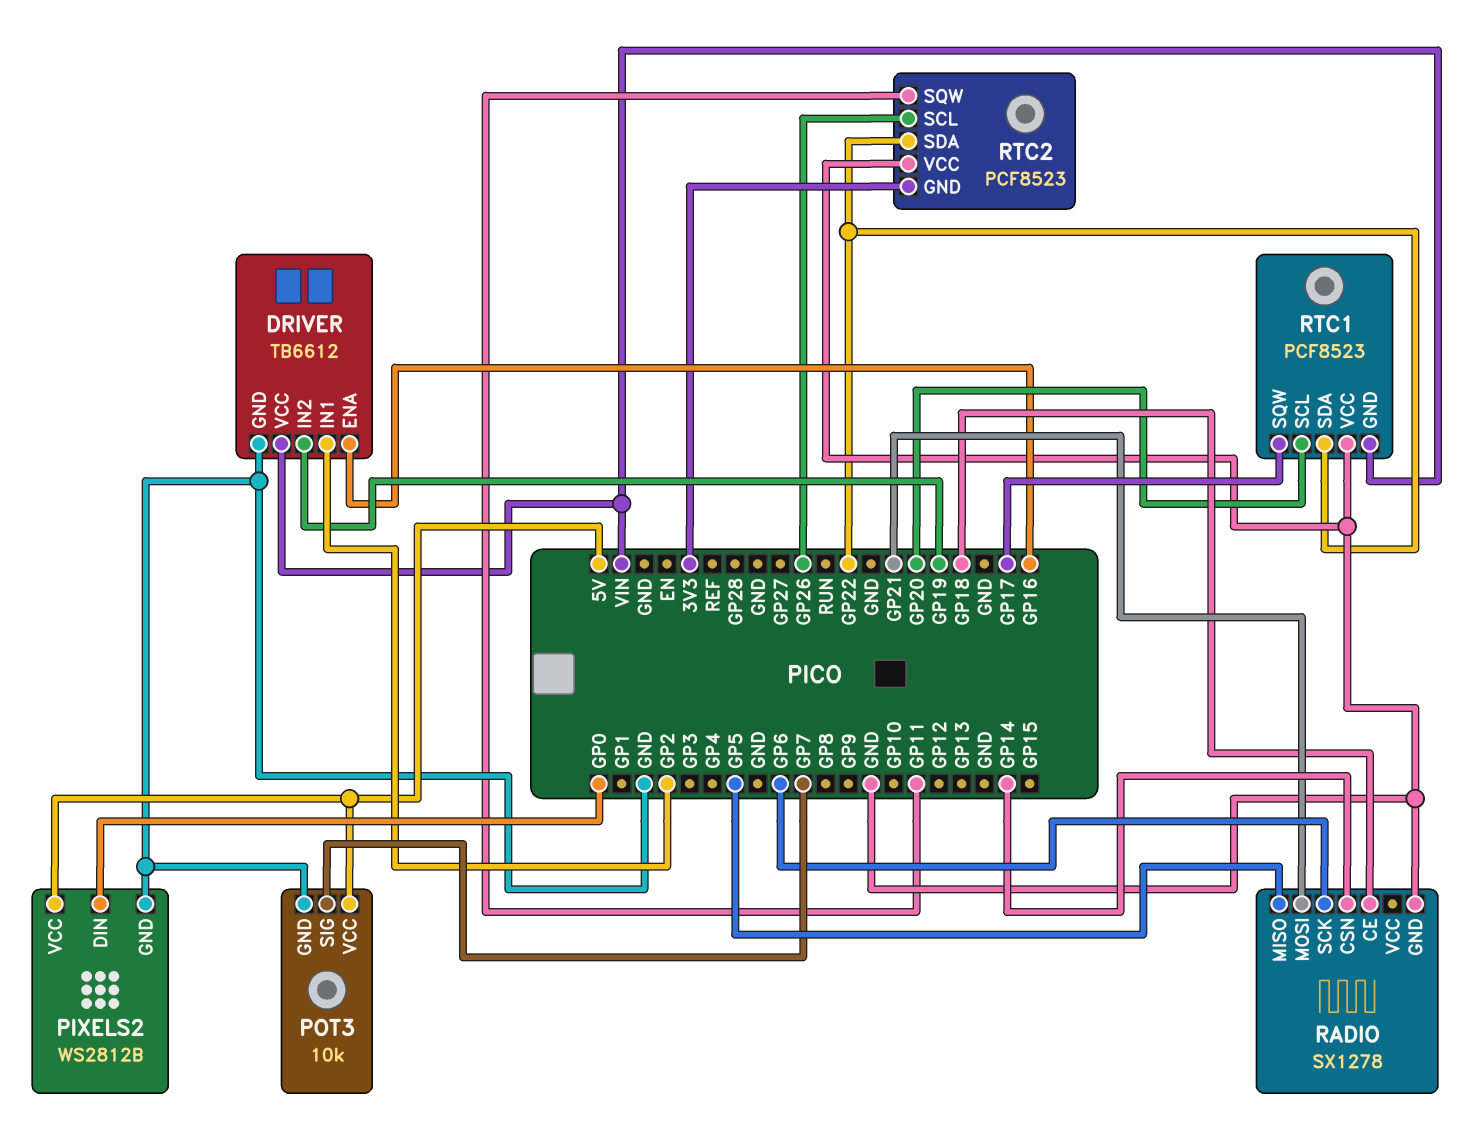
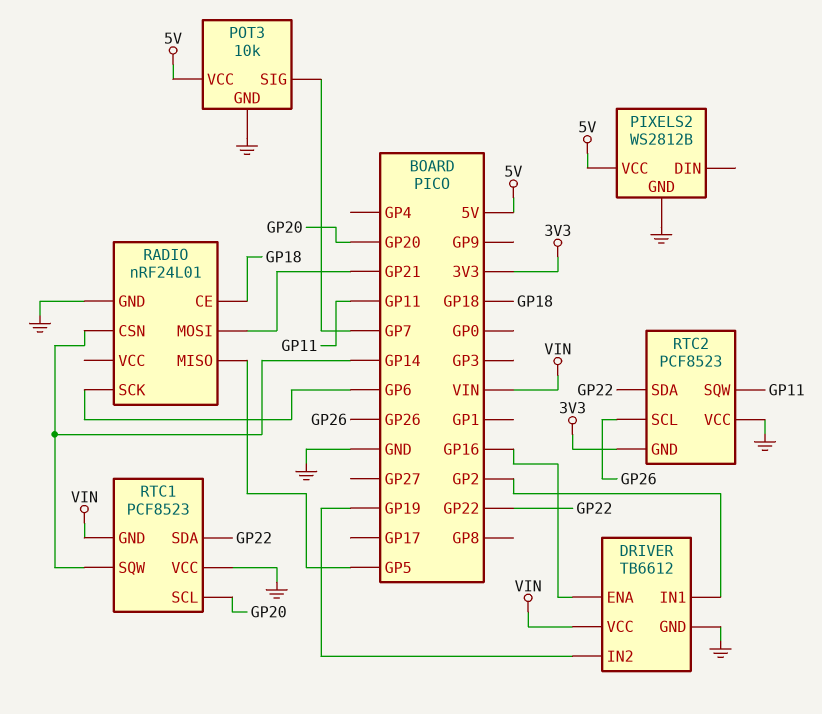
PIXELS2 pin DIN: GP0 -> none
RADIO: SX1278 -> nRF24L01
RTC1 pin SQW: GP17 -> GP14

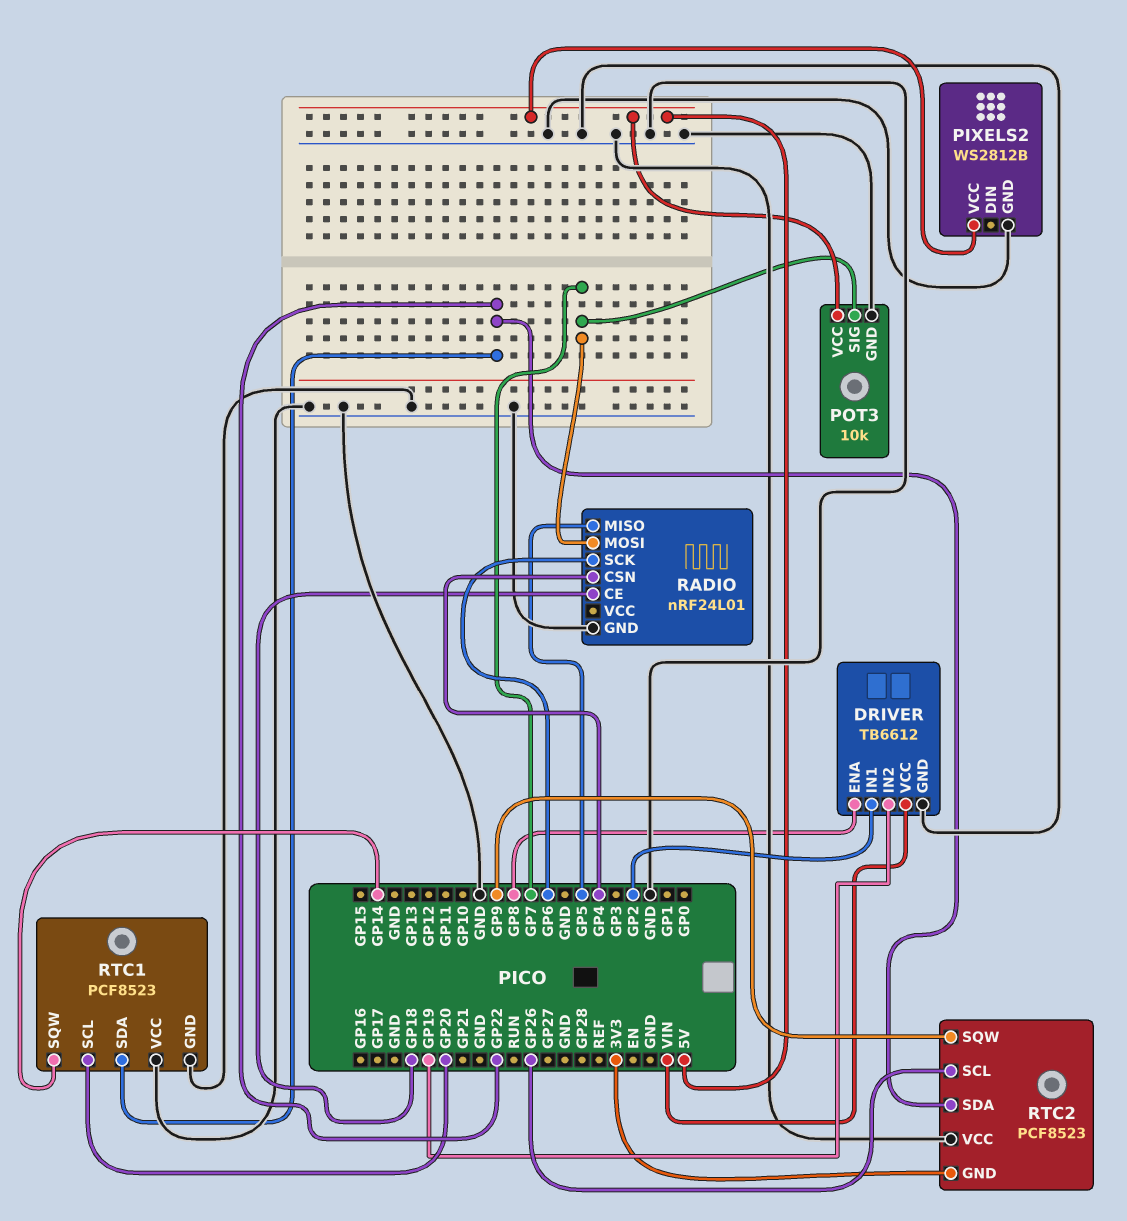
DRIVER pin ENA: GP16 -> GP8
RADIO pin CSN: GP14 -> GP4
RADIO pin MOSI: GP21 -> GP7
RTC1 pin GND: VIN -> GND
RTC2 pin SQW: GP11 -> GP9

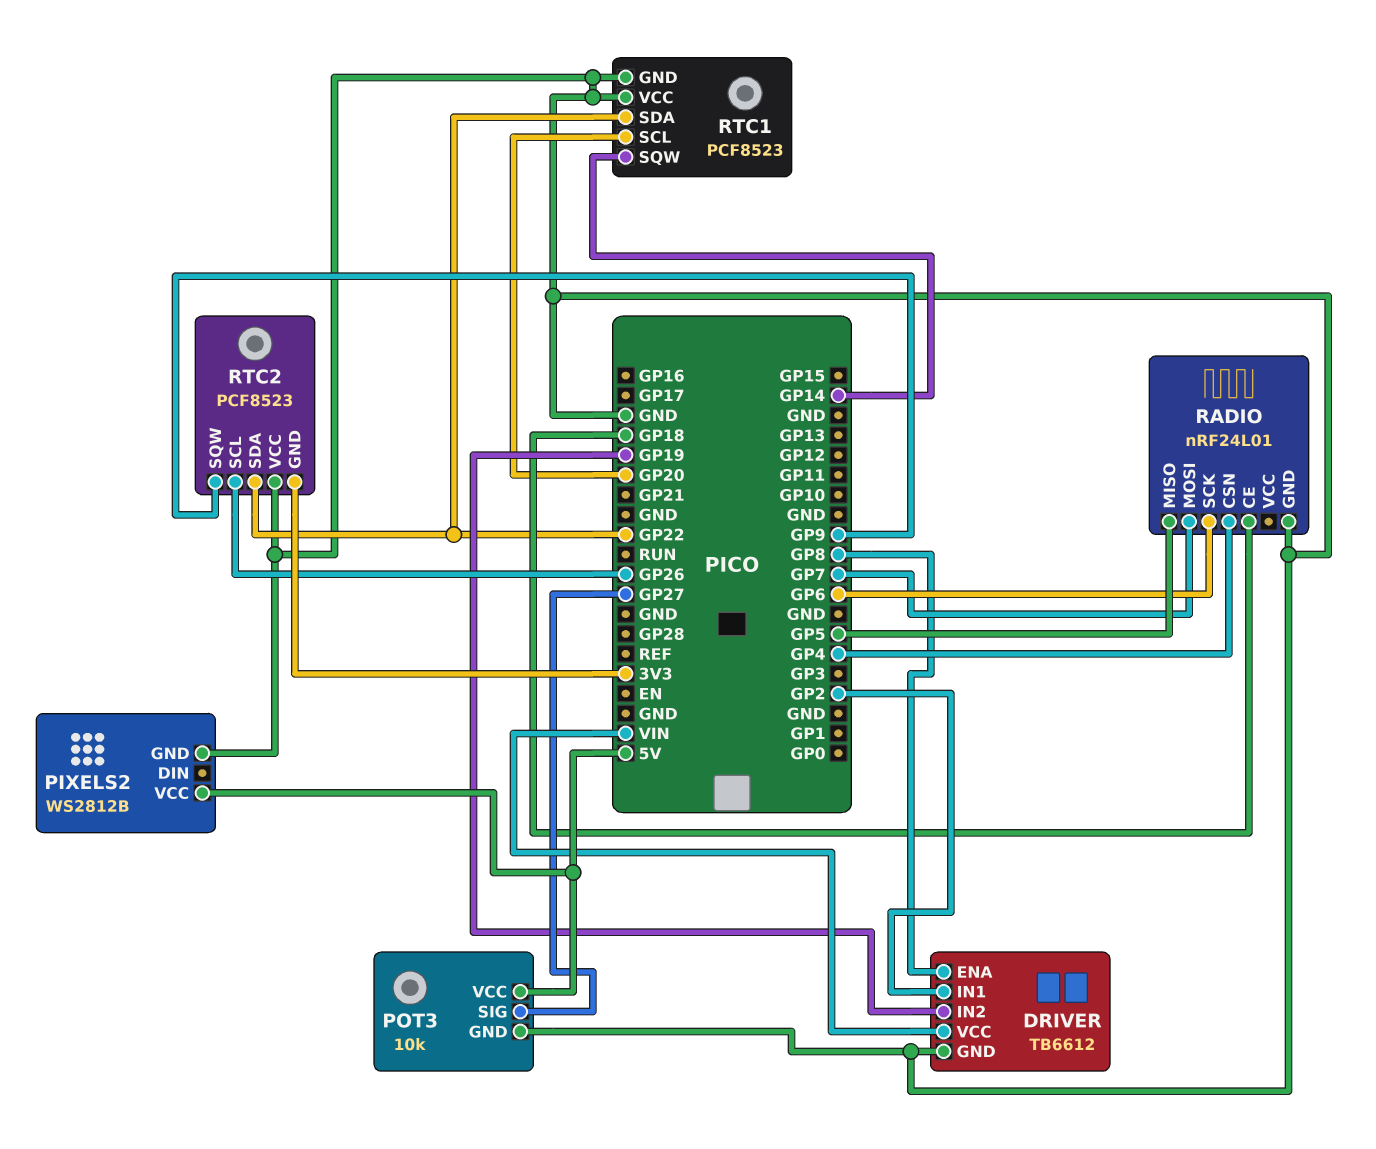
POT3 pin SIG: GP7 -> GP27

